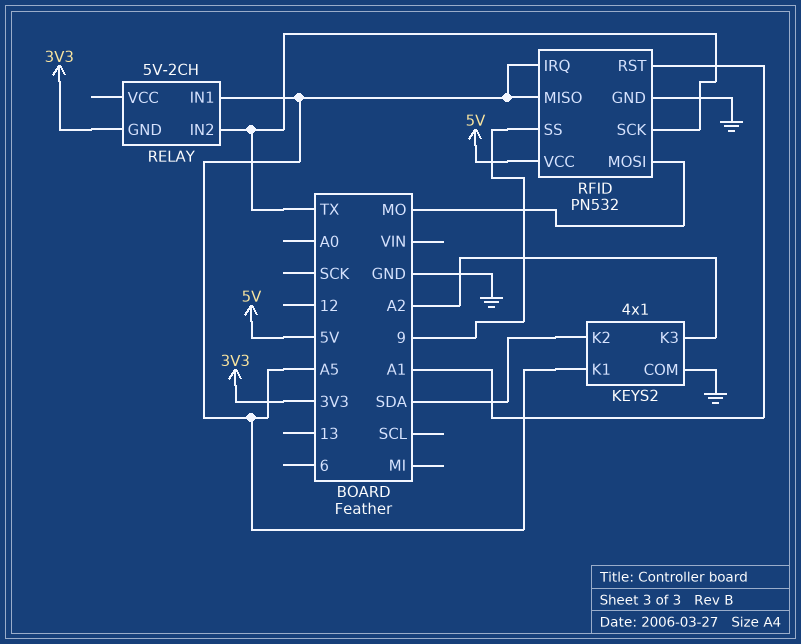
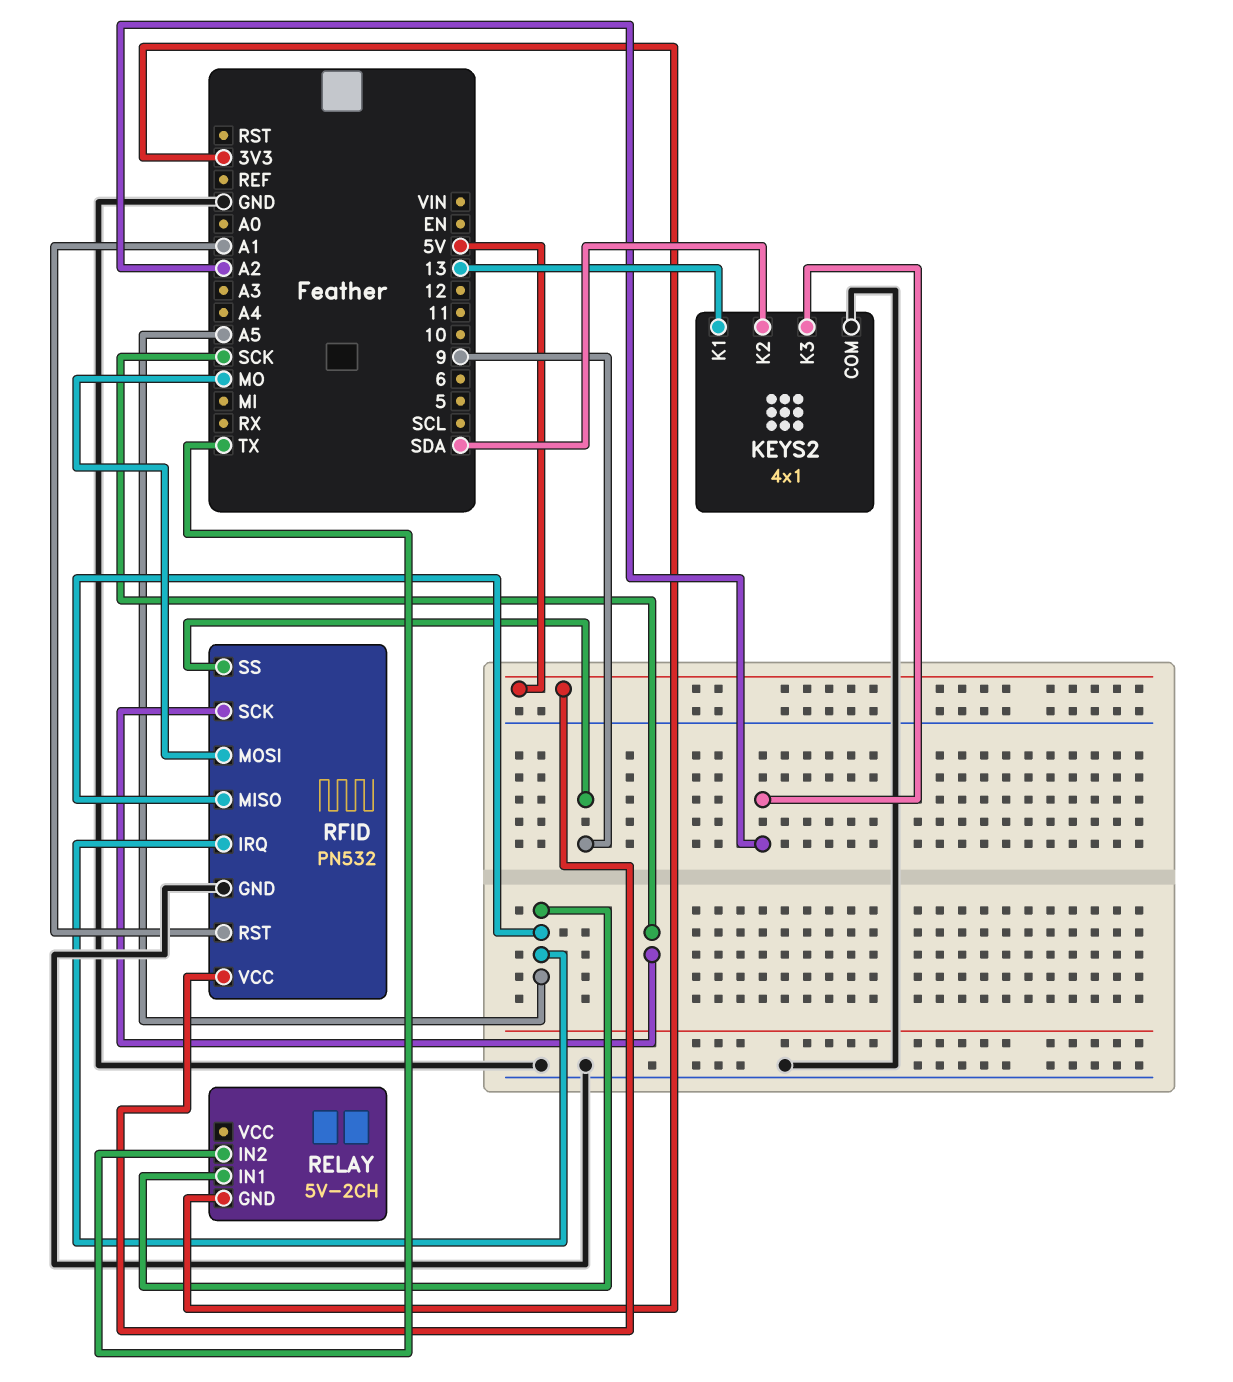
KEYS2 pin K1: A5 -> 13
RFID pin SCK: TX -> SCK

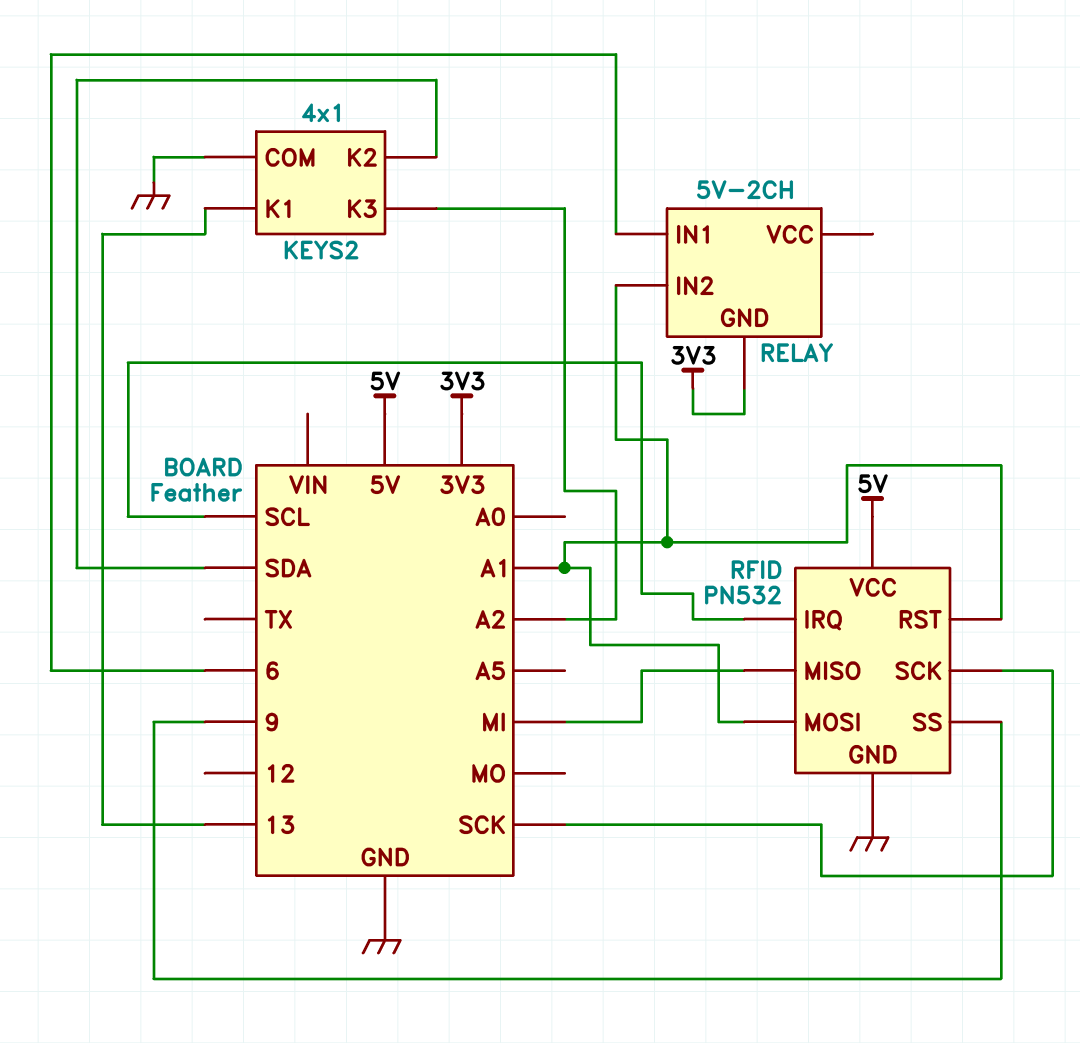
RELAY pin IN1: A5 -> 6
RELAY pin IN2: TX -> A1
RFID pin IRQ: A5 -> SCL
RFID pin MISO: A5 -> MI
RFID pin MOSI: MO -> A1

